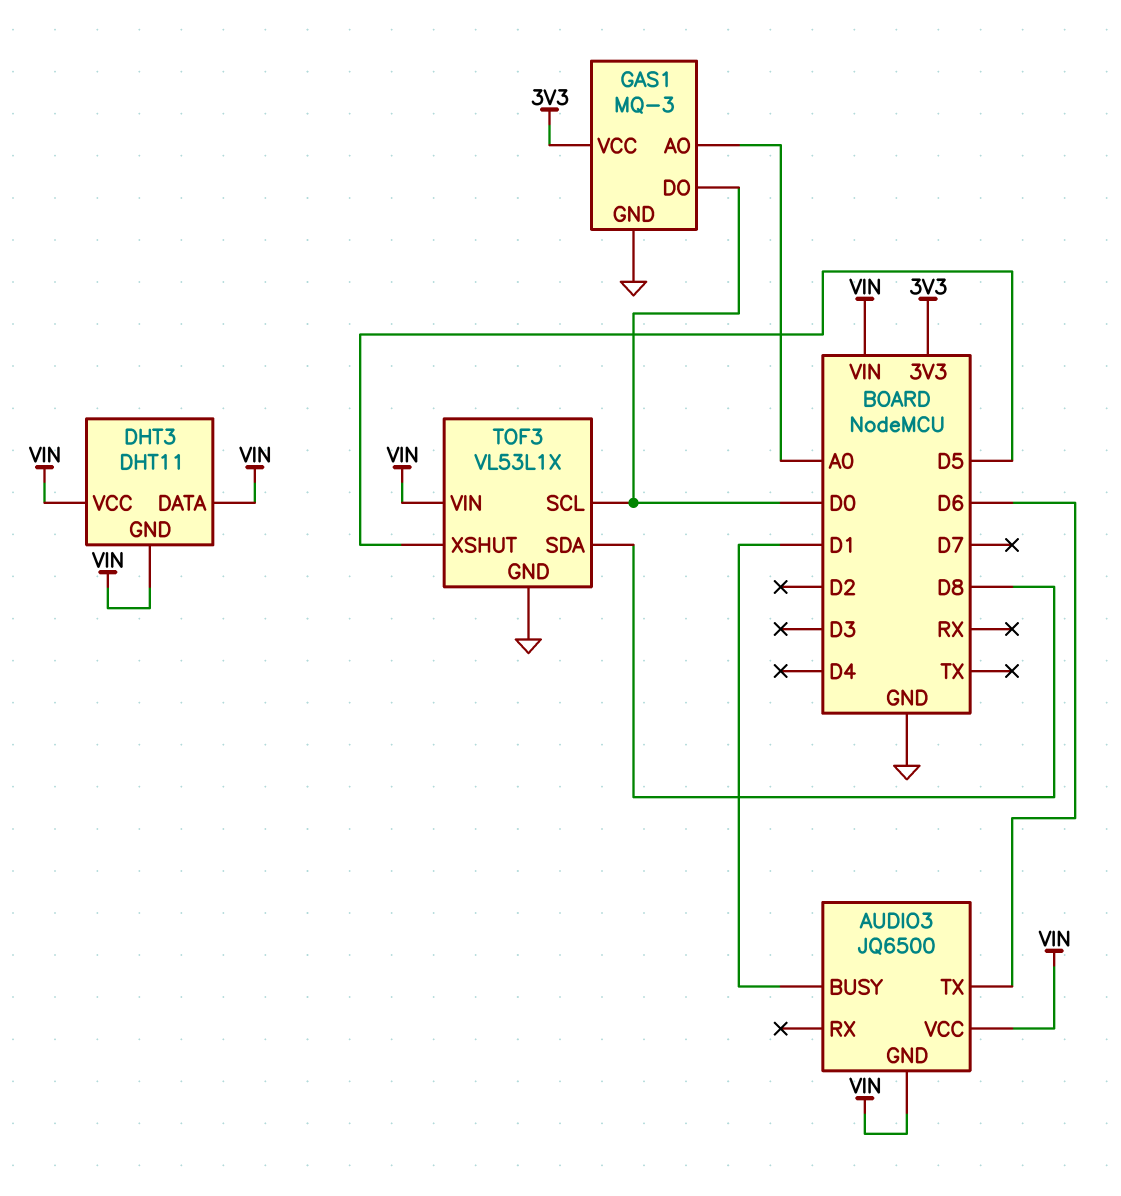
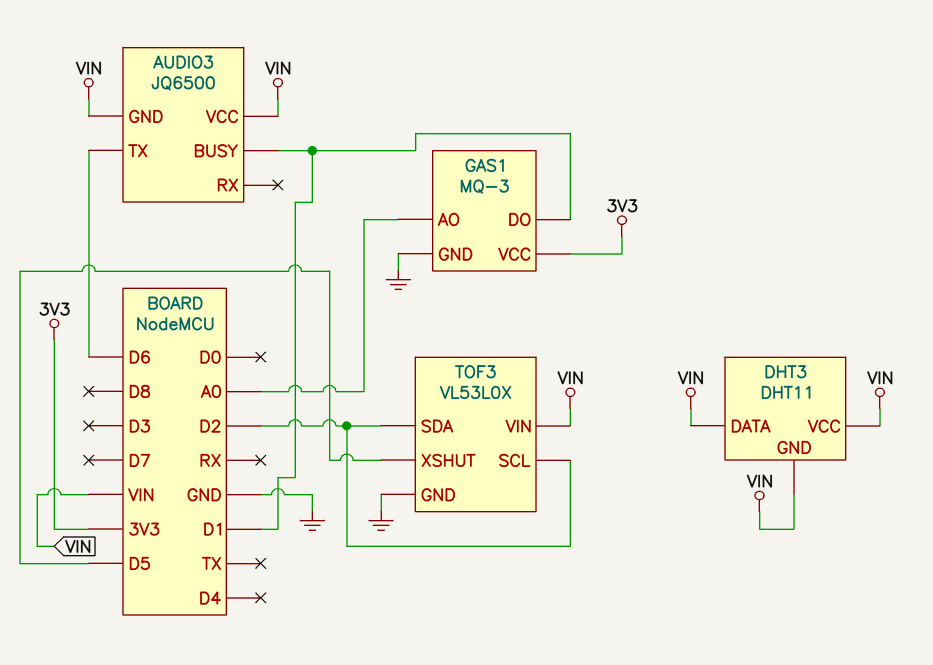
GAS1 pin DO: D0 -> D1
TOF3: VL53L1X -> VL53L0X
TOF3 pin SCL: D0 -> D2
TOF3 pin SDA: D8 -> D2

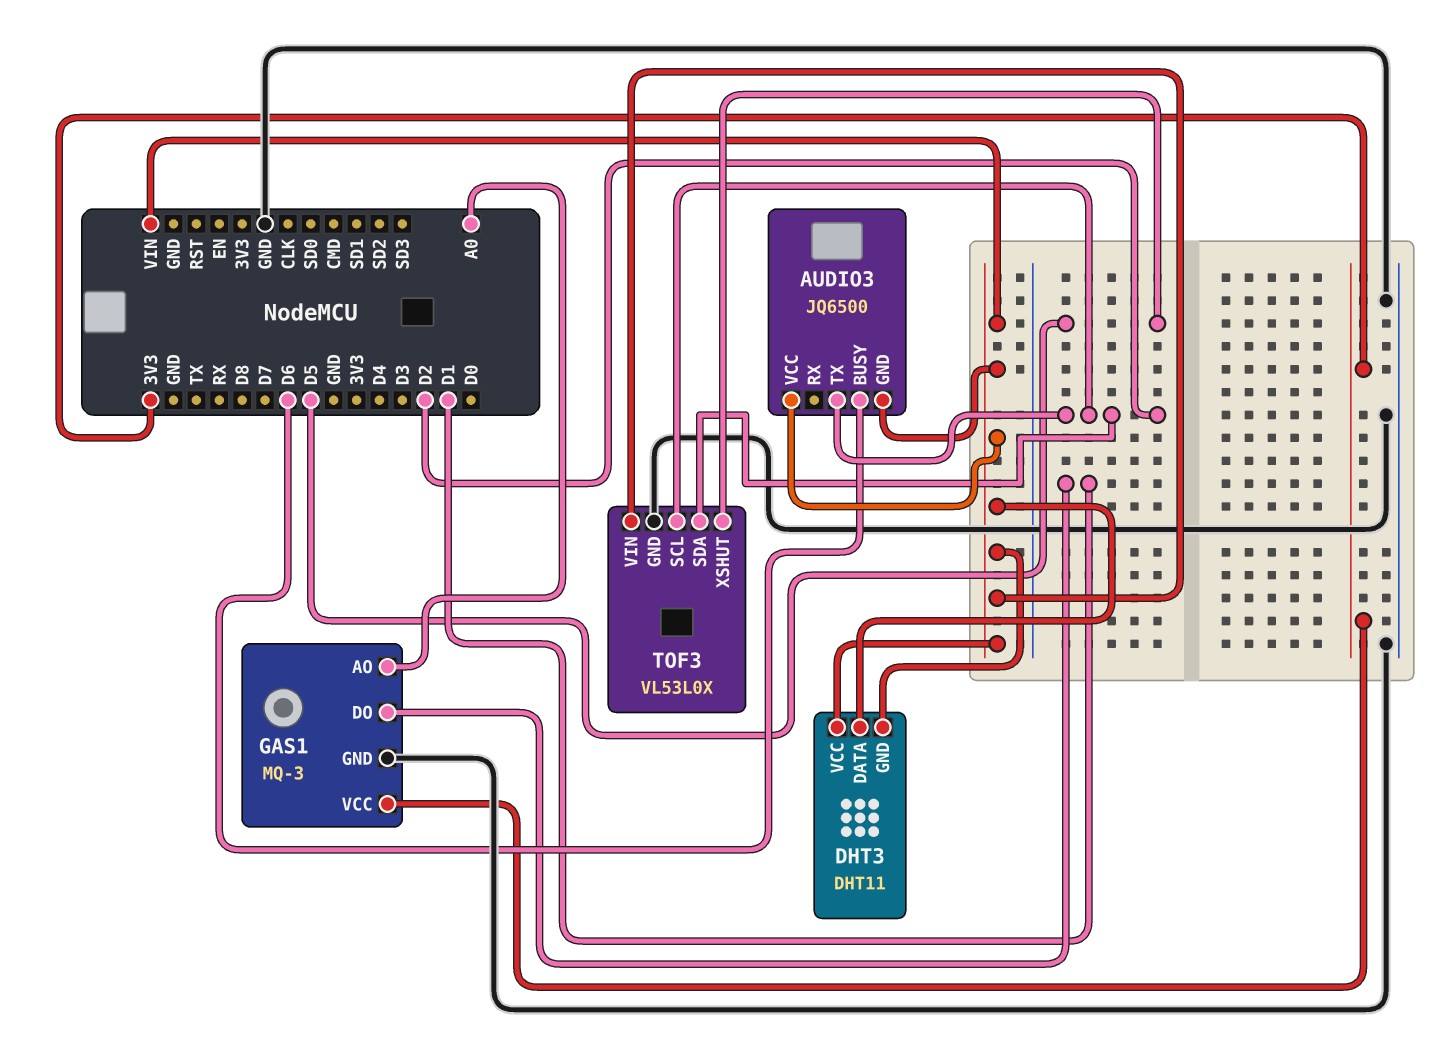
AUDIO3 pin BUSY: D1 -> D6
AUDIO3 pin TX: D6 -> D2

